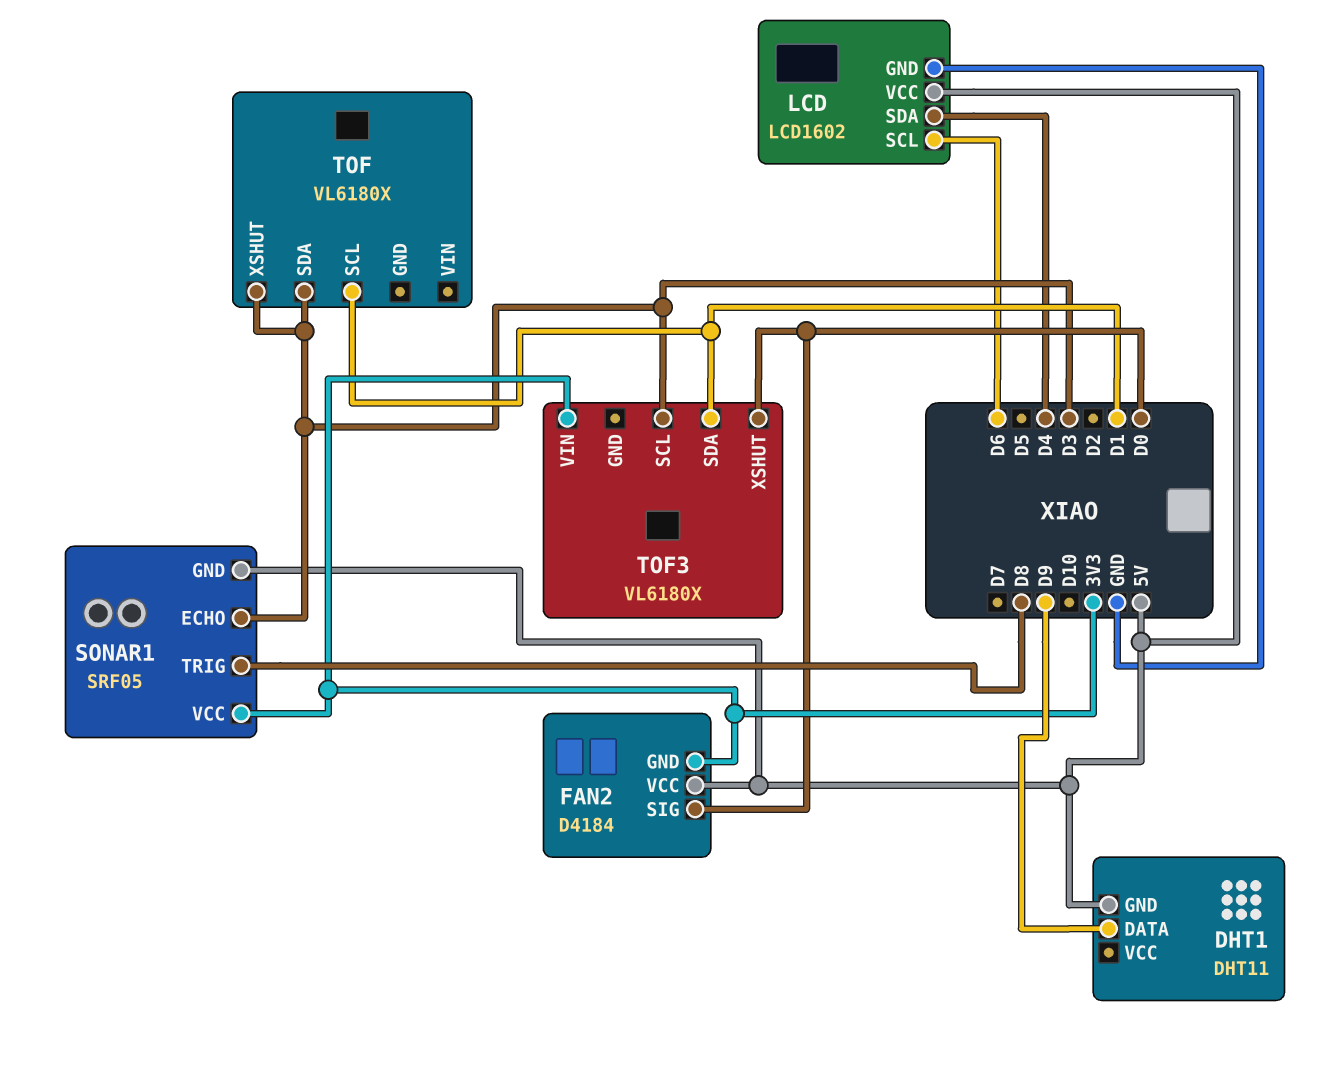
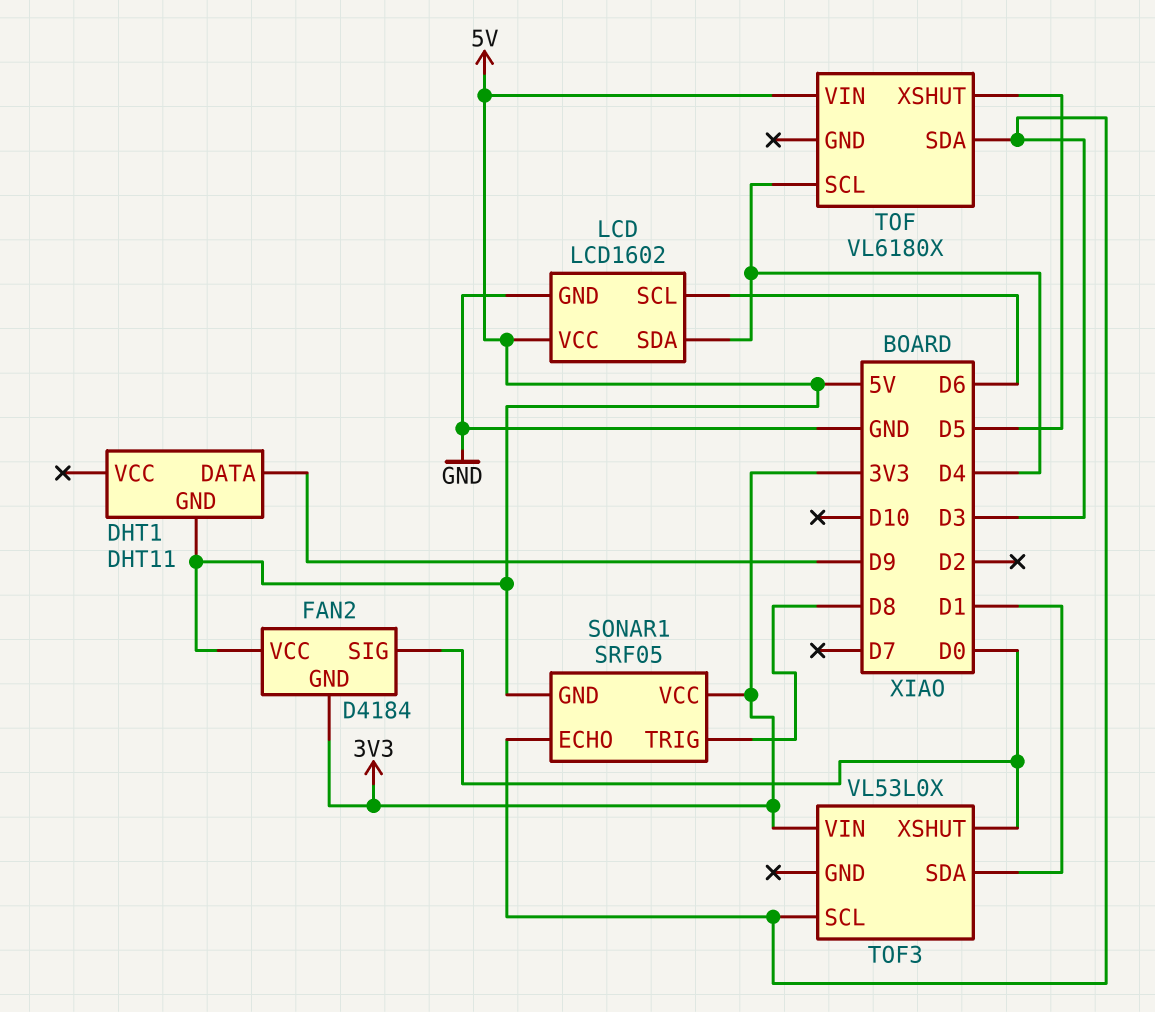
TOF pin SCL: D1 -> D4
TOF pin VIN: none -> 5V
TOF pin XSHUT: D3 -> D5
TOF3: VL6180X -> VL53L0X

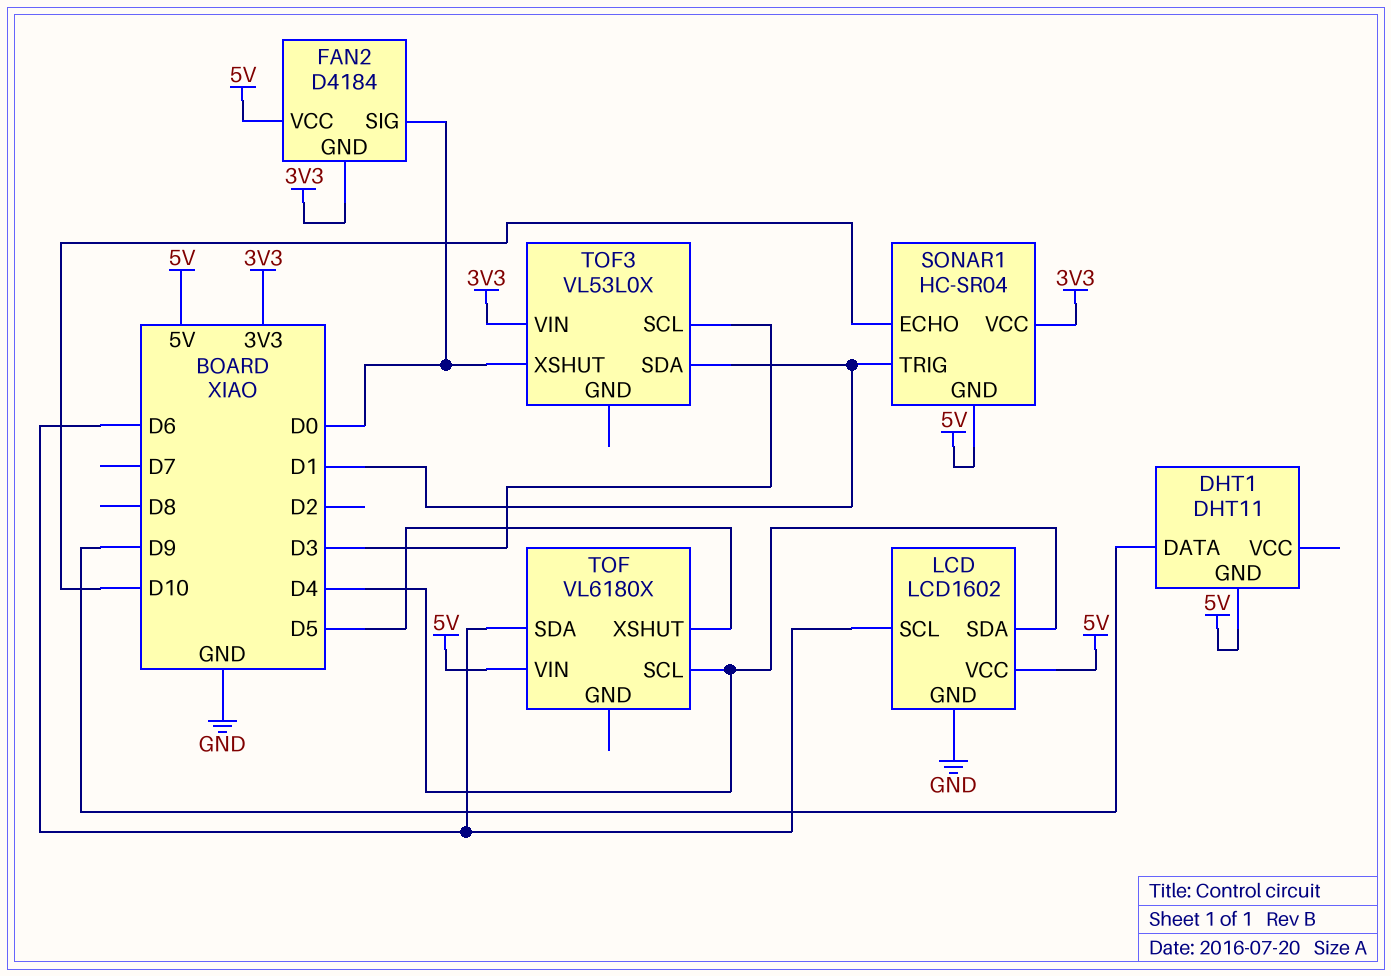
SONAR1: SRF05 -> HC-SR04
SONAR1 pin ECHO: D3 -> D10
SONAR1 pin TRIG: D8 -> D1
TOF pin SDA: D3 -> D6

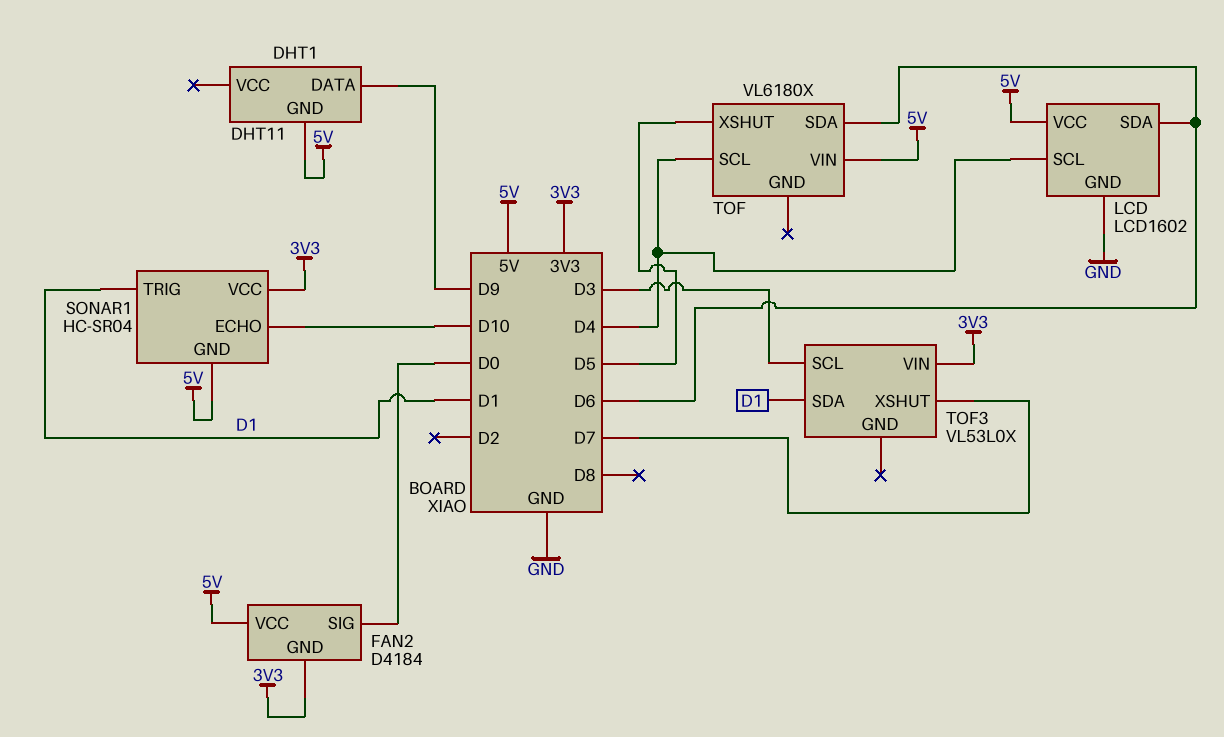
LCD pin SCL: D6 -> D4
LCD pin SDA: D4 -> D6
TOF3 pin XSHUT: D0 -> D7

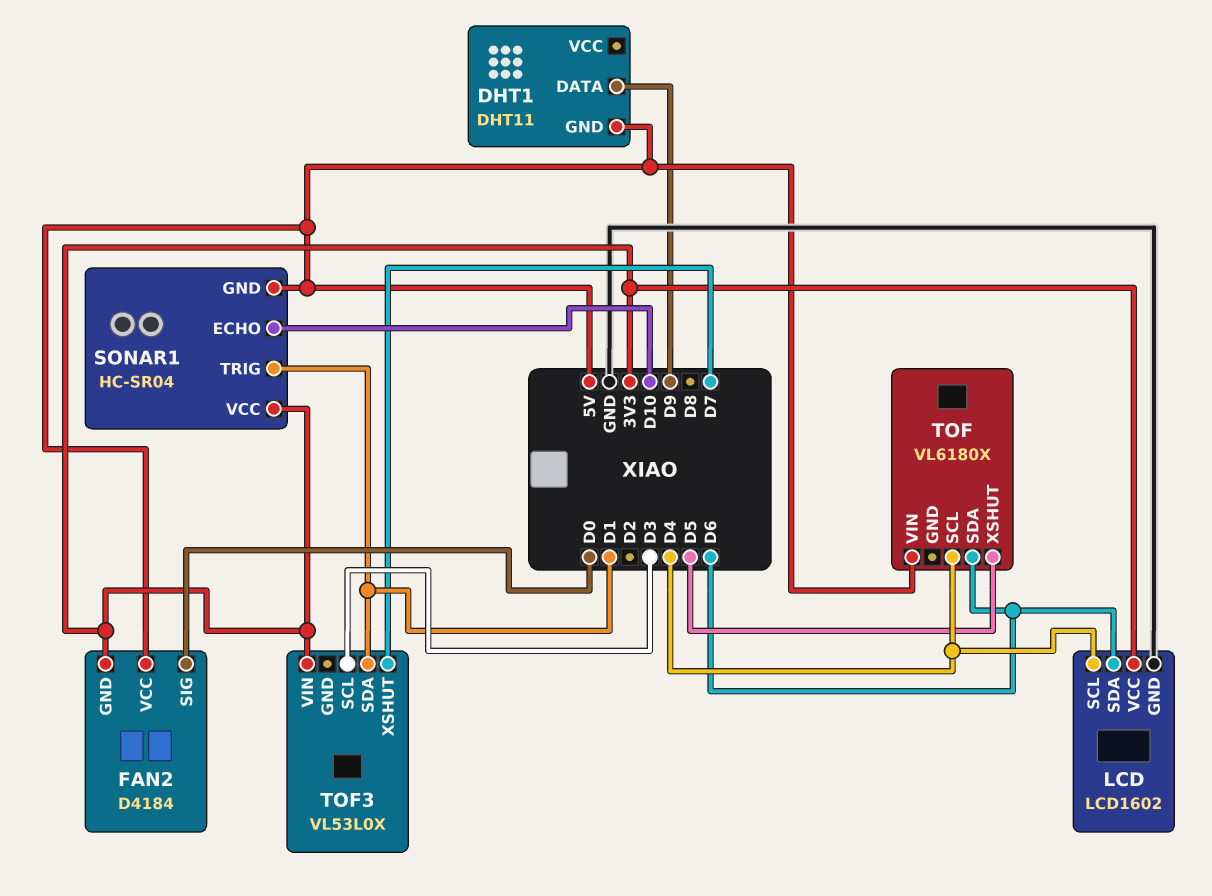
LCD pin VCC: 5V -> 3V3

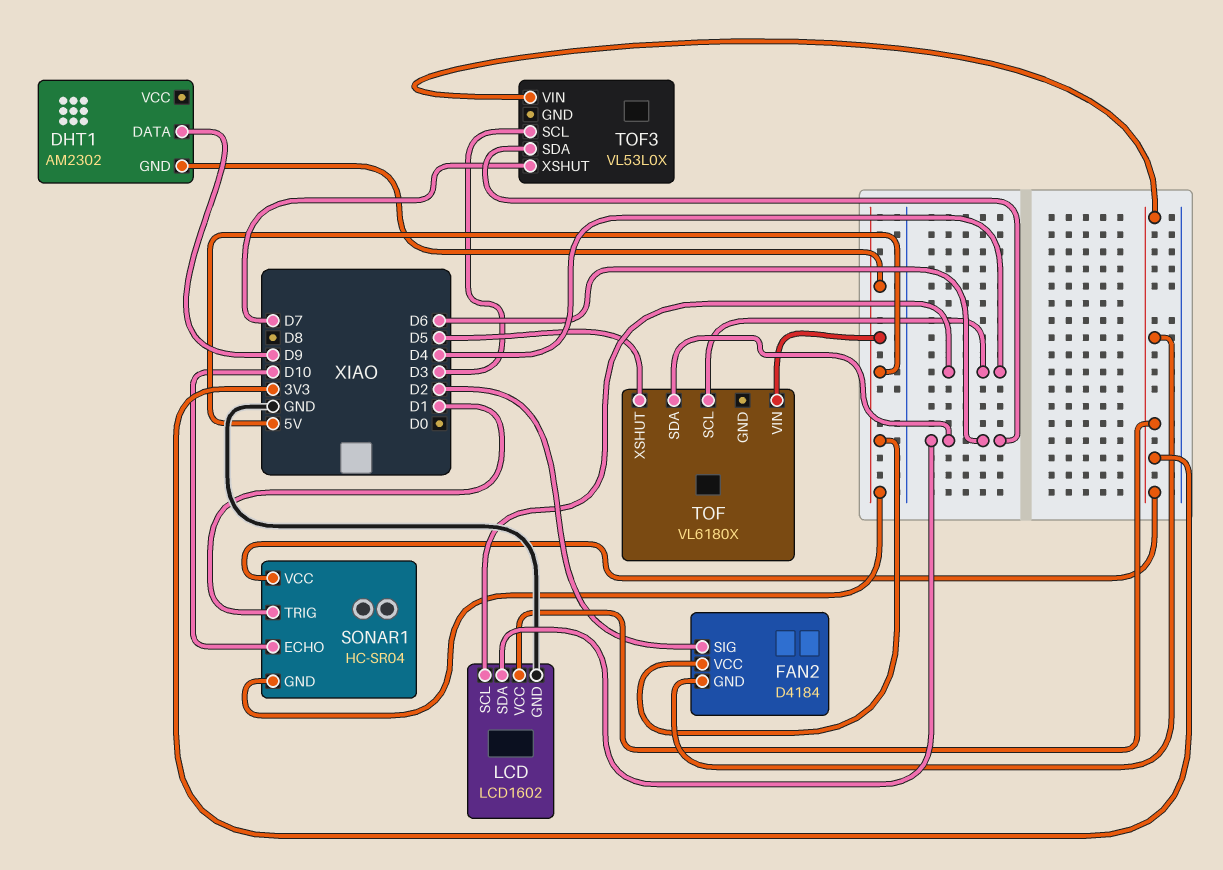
DHT1: DHT11 -> AM2302
FAN2 pin SIG: D0 -> D2
TOF3 pin SDA: D1 -> D6

